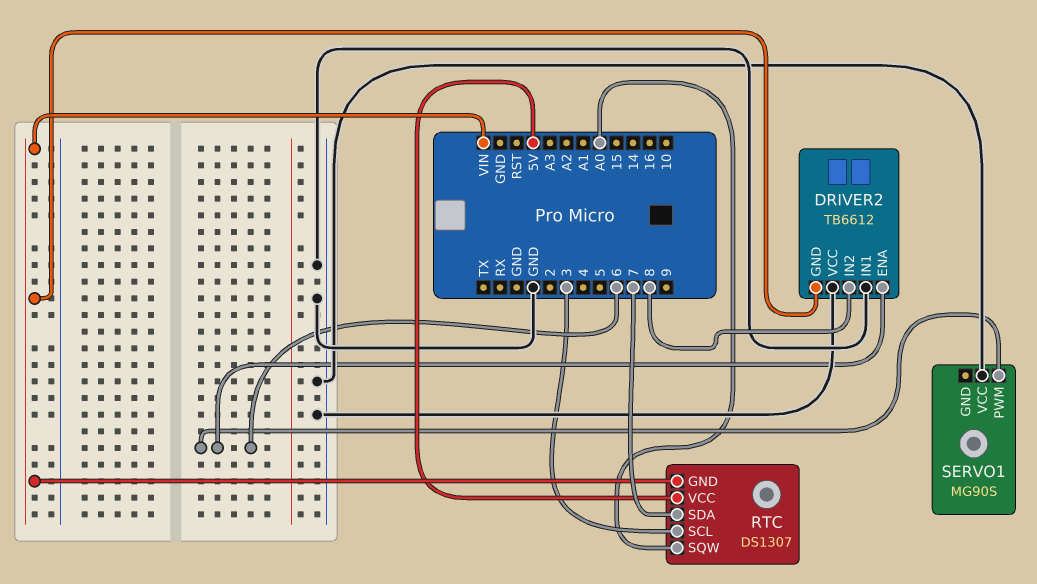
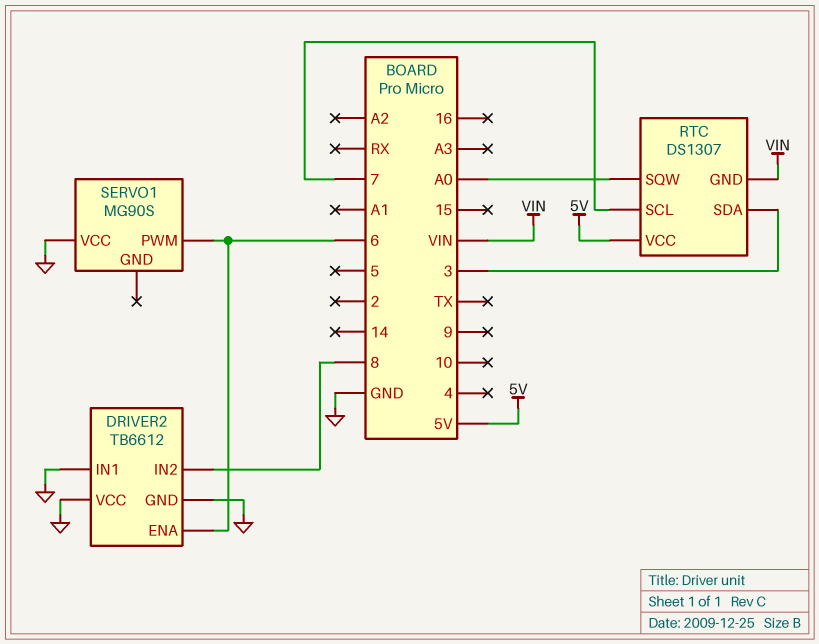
DRIVER2 pin GND: VIN -> GND
RTC pin SCL: 3 -> 7
RTC pin SDA: 7 -> 3

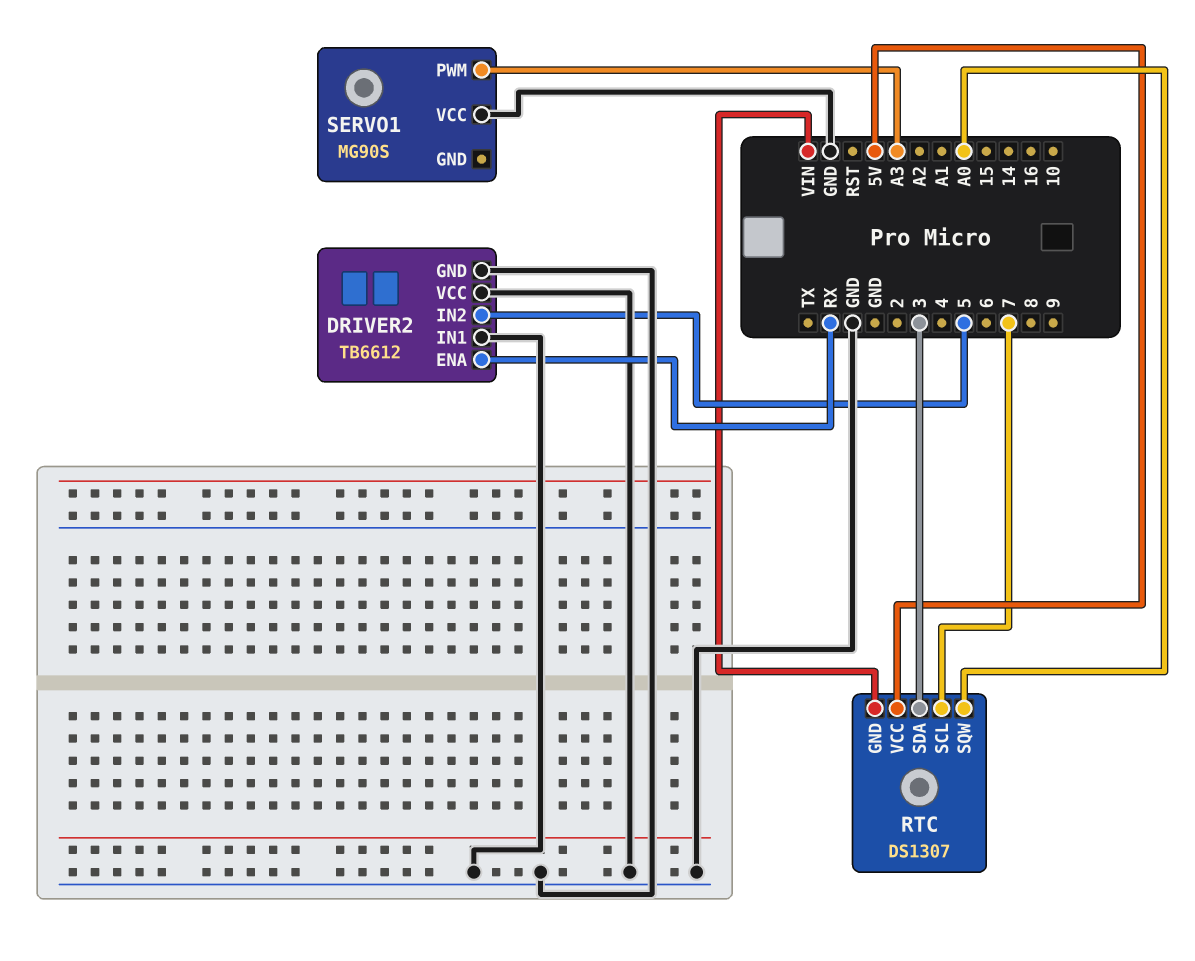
DRIVER2 pin ENA: 6 -> RX
DRIVER2 pin IN2: 8 -> 5
SERVO1 pin PWM: 6 -> A3

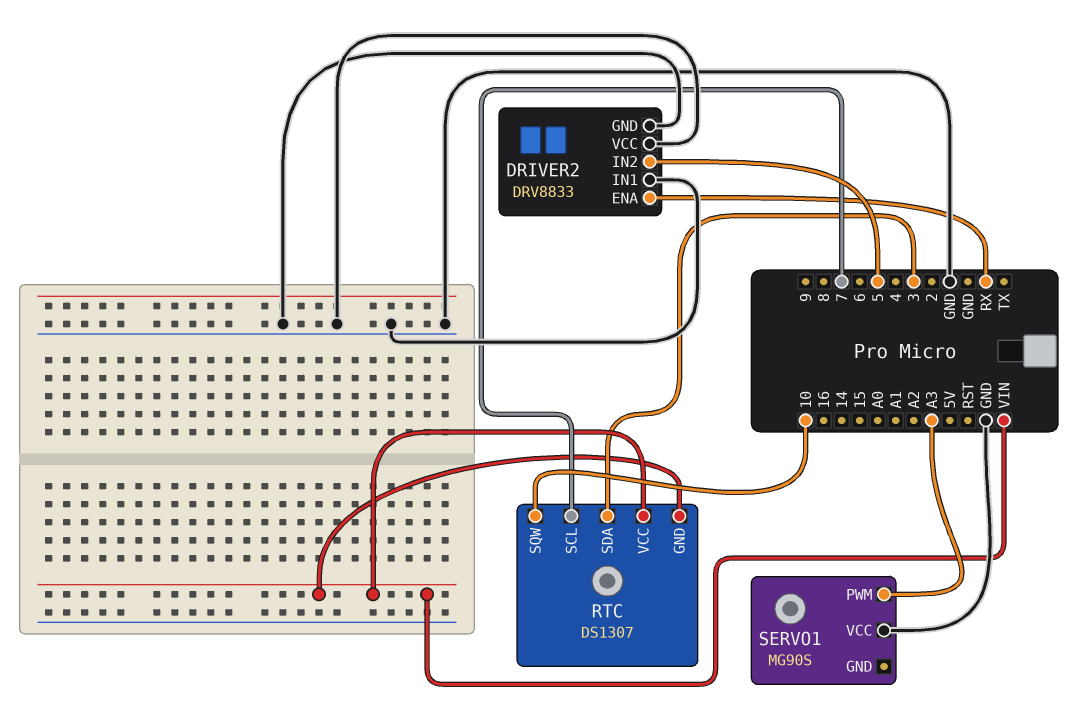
DRIVER2: TB6612 -> DRV8833
RTC pin SQW: A0 -> 10
RTC pin VCC: 5V -> VIN

